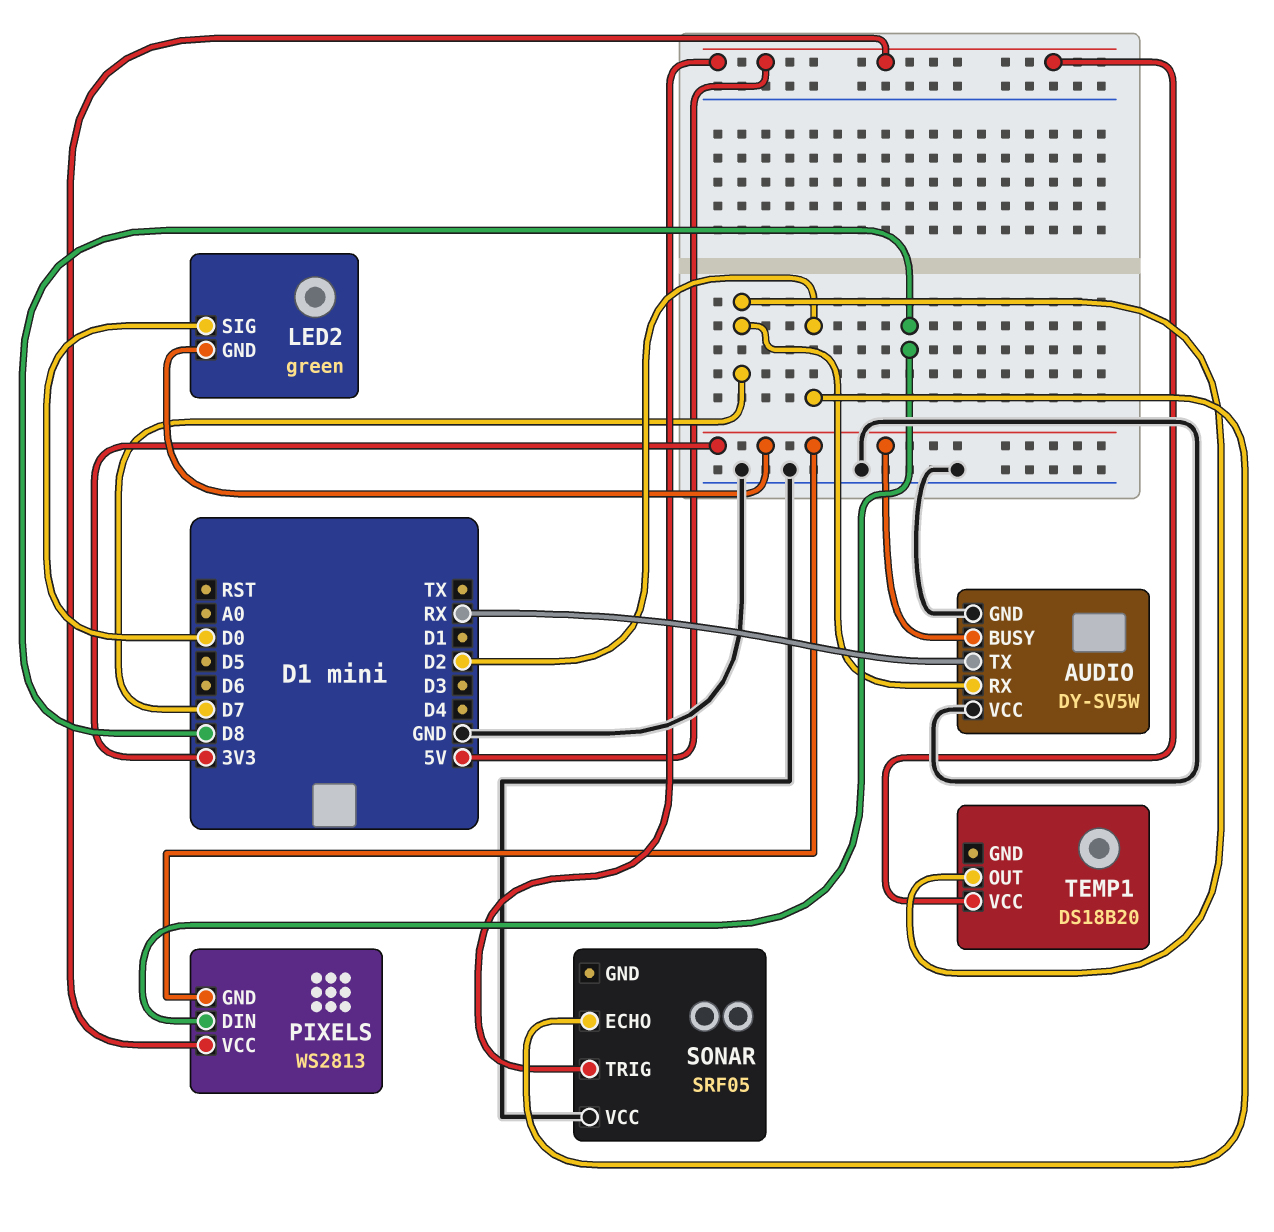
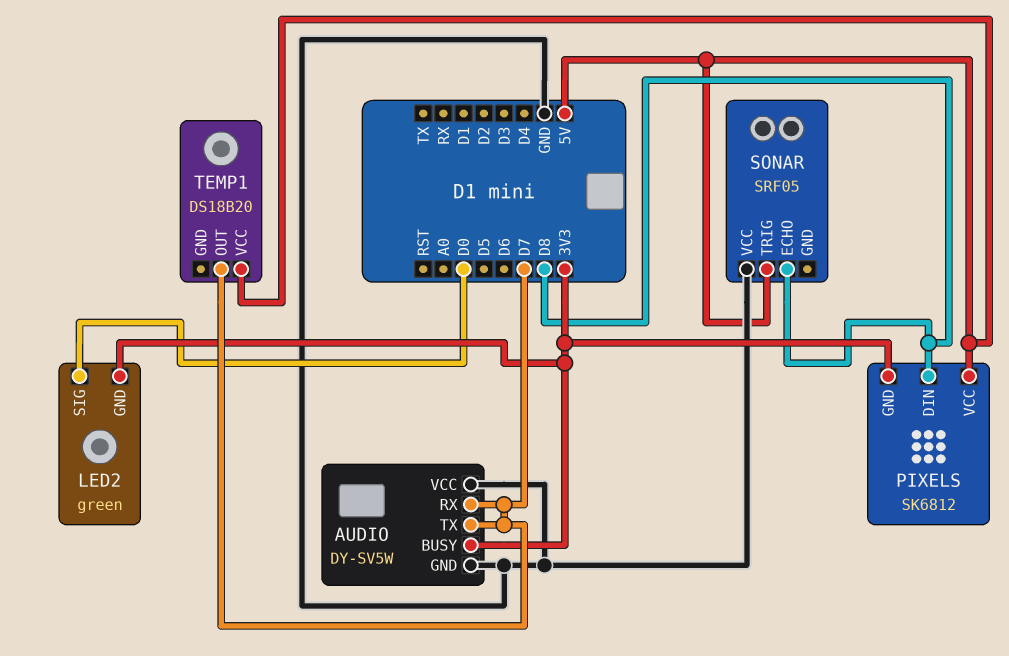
AUDIO pin TX: RX -> D7
PIXELS: WS2813 -> SK6812
SONAR pin ECHO: D2 -> D8

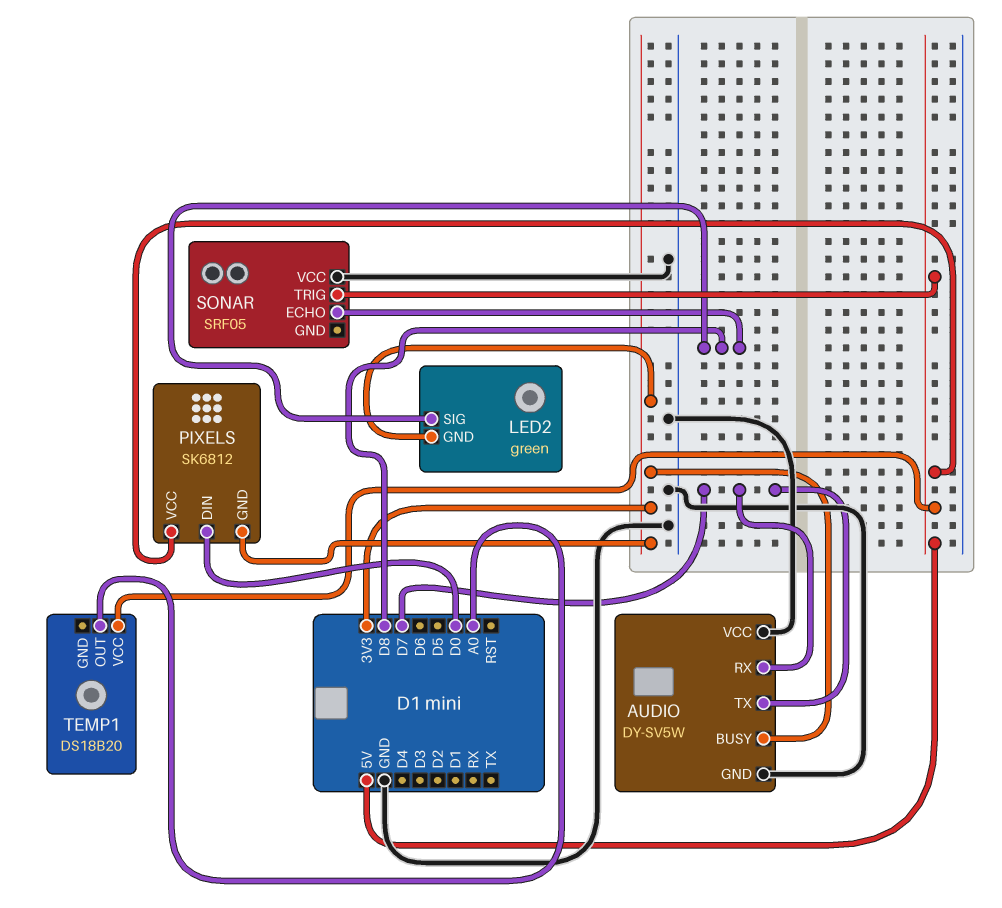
LED2 pin SIG: D0 -> D8
PIXELS pin DIN: D8 -> D0
TEMP1 pin OUT: D7 -> A0

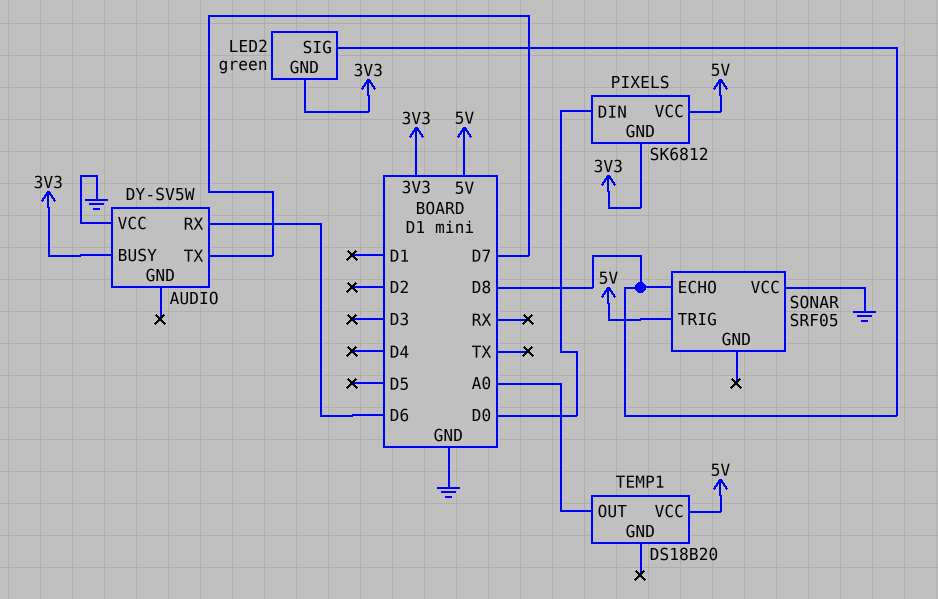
AUDIO pin GND: GND -> none
AUDIO pin RX: D7 -> D6

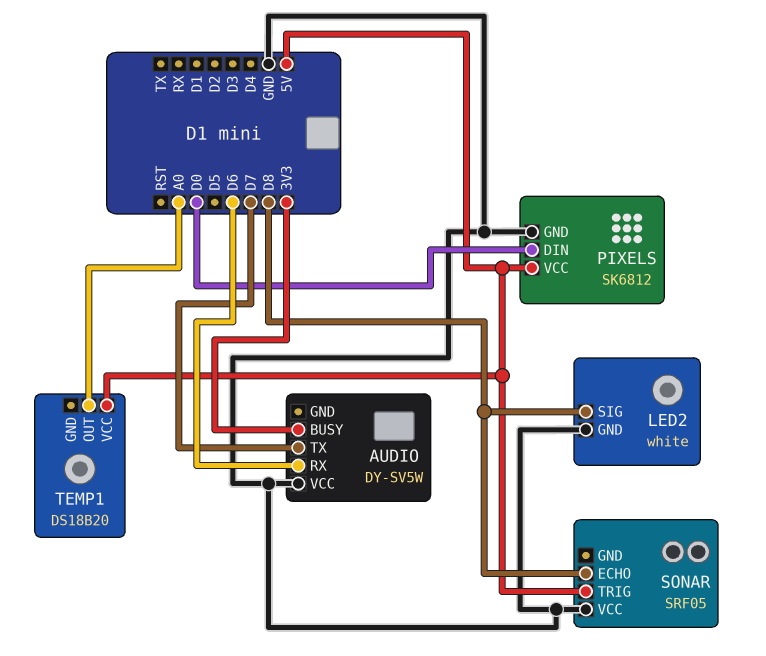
LED2: green -> white
LED2 pin GND: 3V3 -> GND
PIXELS pin GND: 3V3 -> GND

